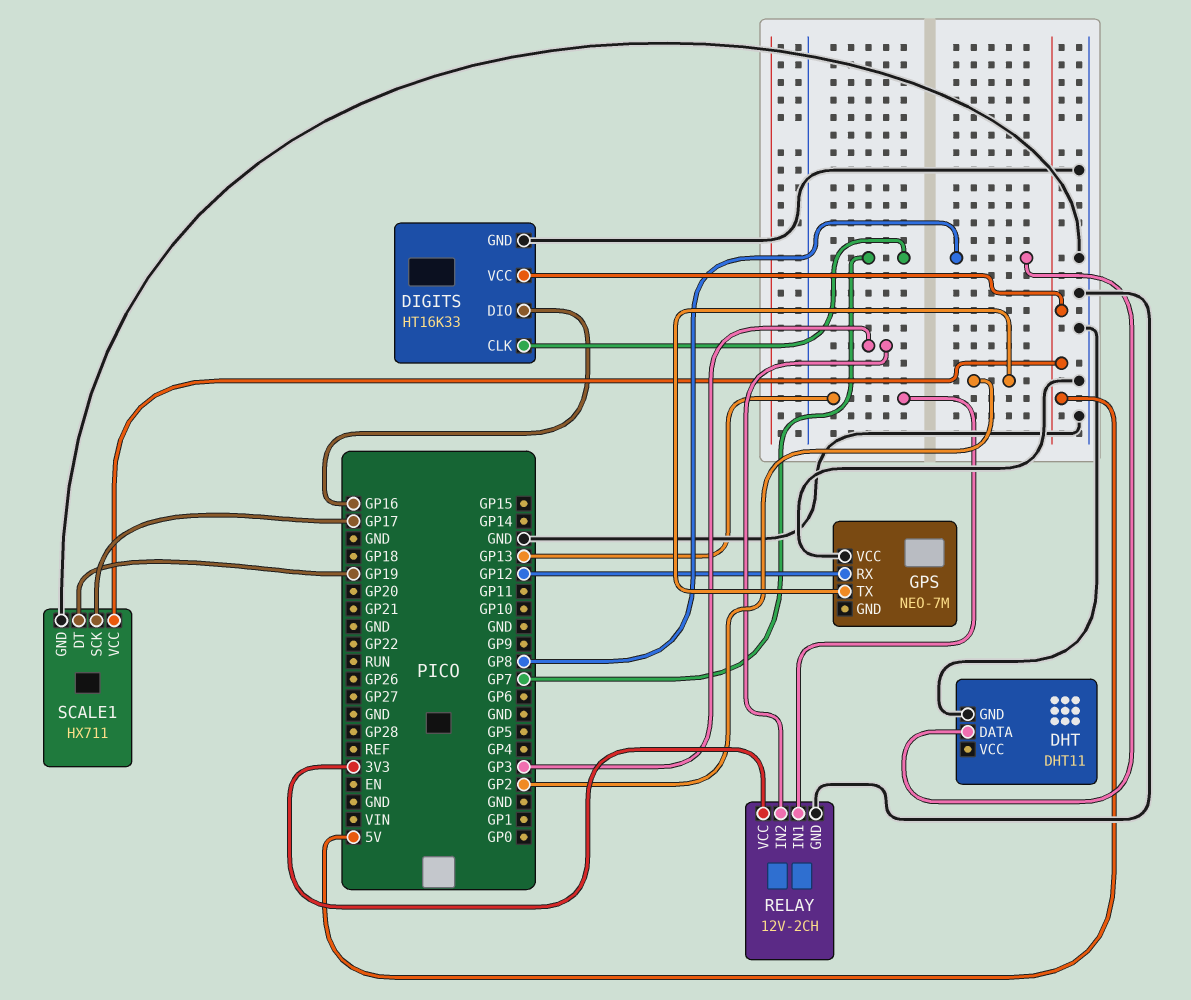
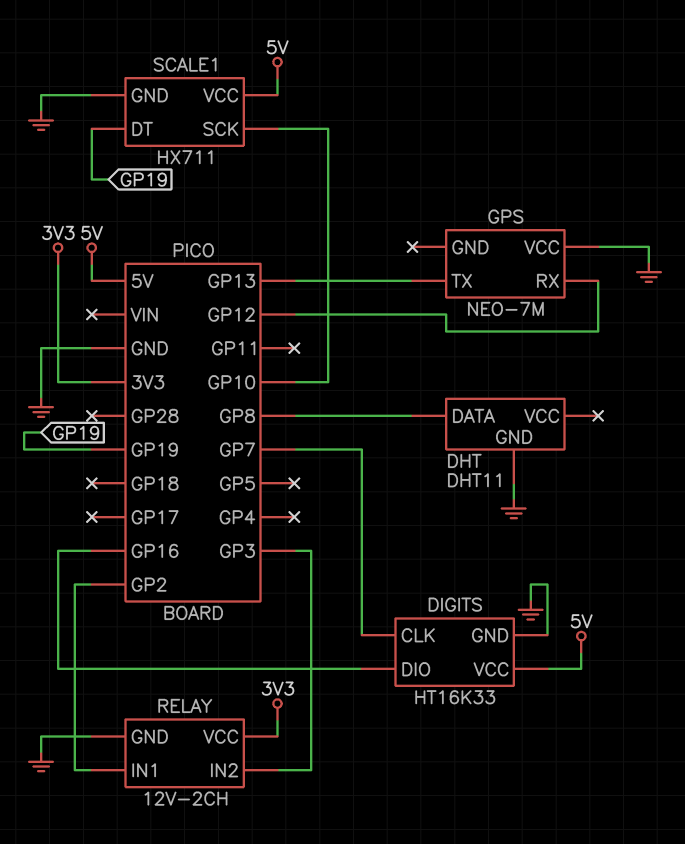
GPS pin TX: GP2 -> GP13
RELAY pin IN1: GP13 -> GP2
SCALE1 pin SCK: GP17 -> GP10

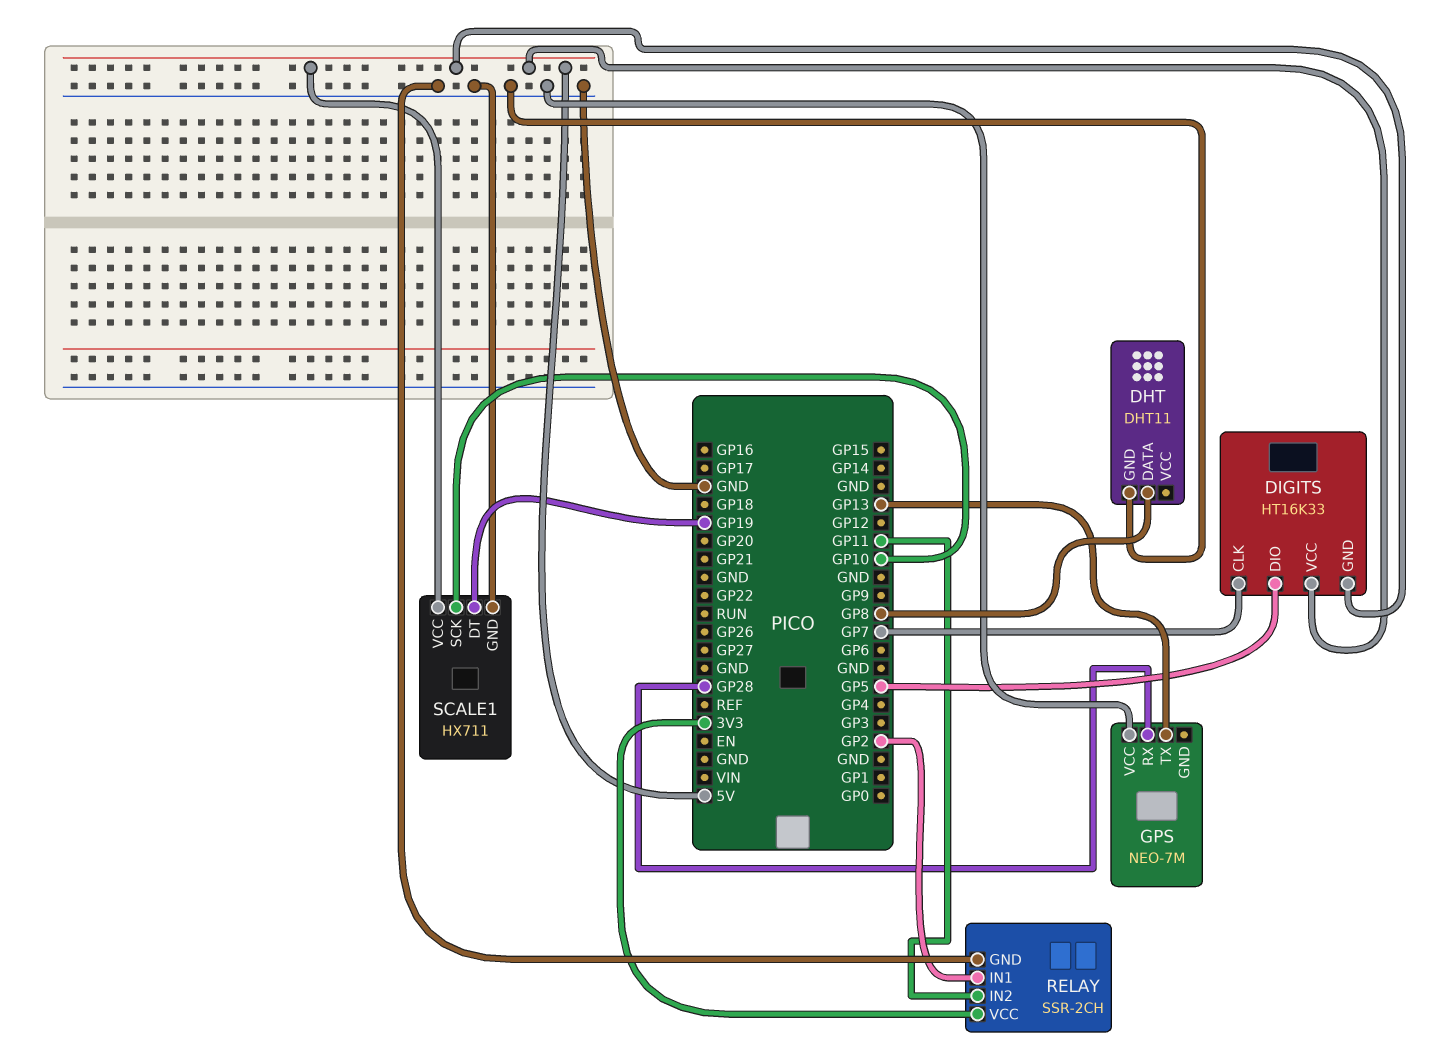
DIGITS pin DIO: GP16 -> GP5
DIGITS pin GND: GND -> 5V
GPS pin RX: GP12 -> GP28
RELAY: 12V-2CH -> SSR-2CH
RELAY pin IN2: GP3 -> GP11

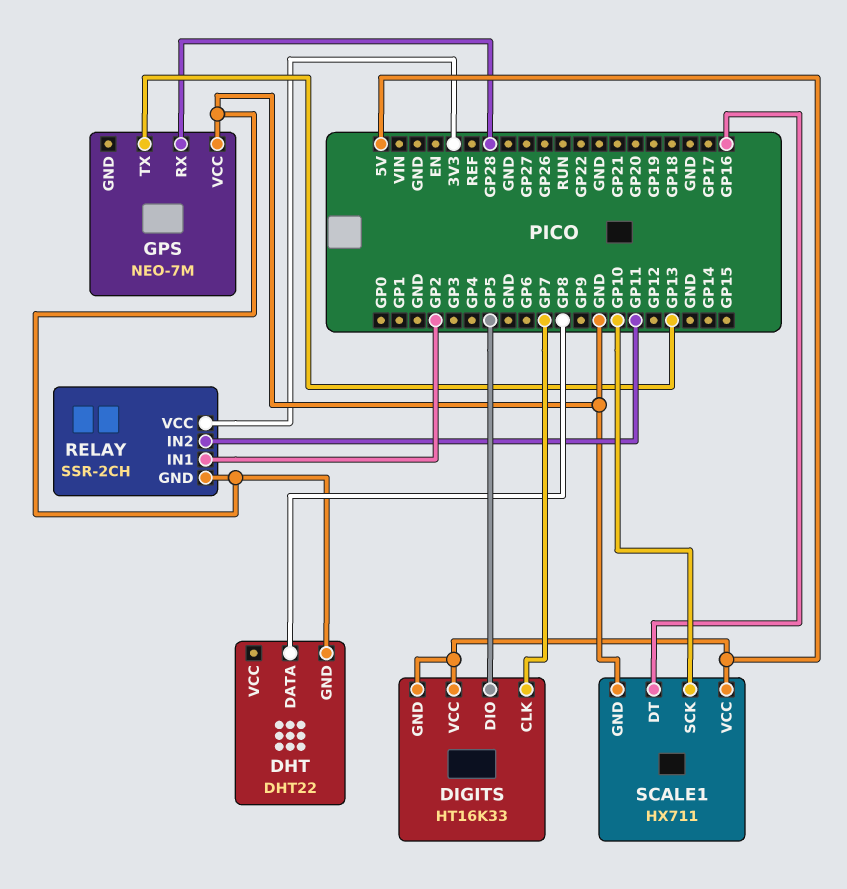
DHT: DHT11 -> DHT22
SCALE1 pin DT: GP19 -> GP16

